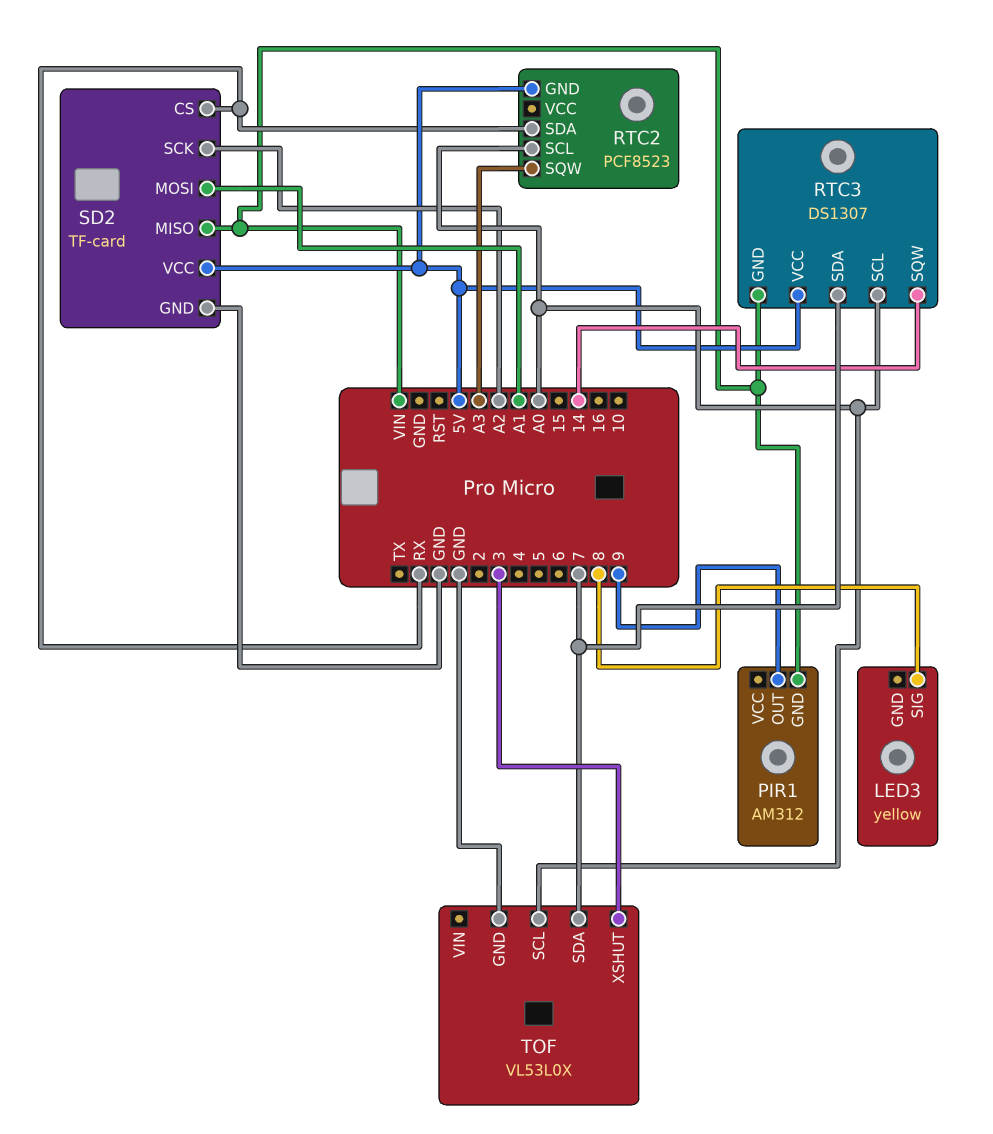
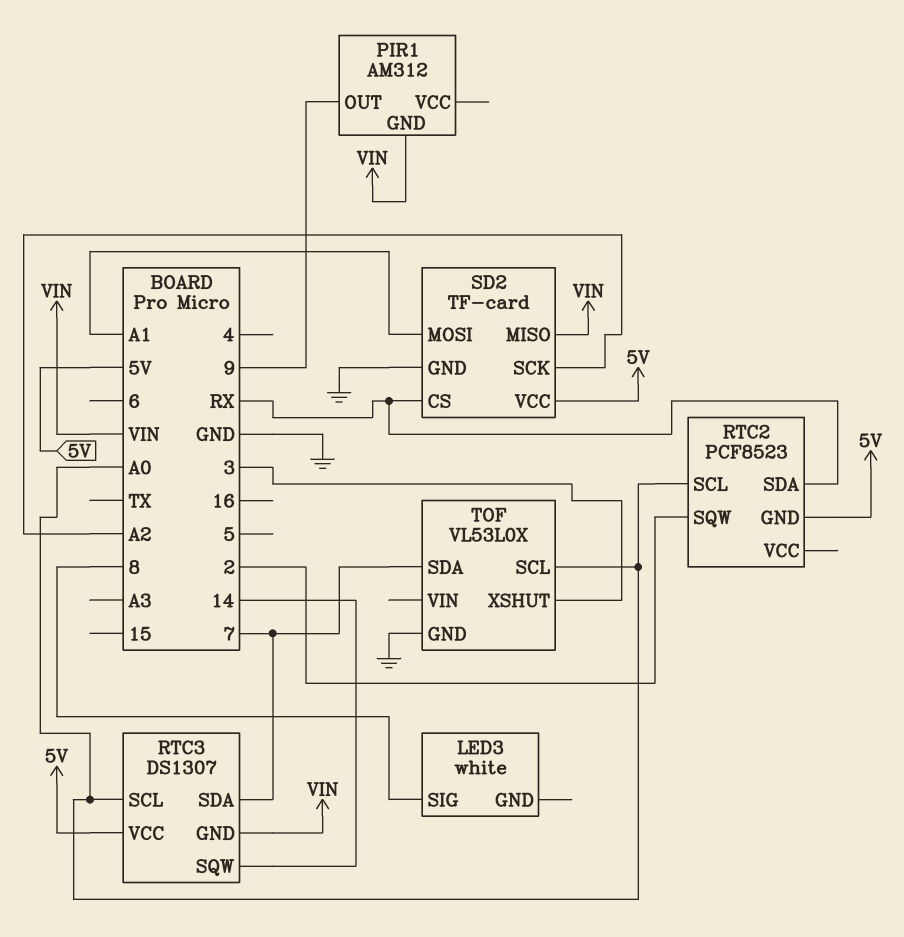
LED3: yellow -> white
RTC2 pin SQW: A3 -> 2

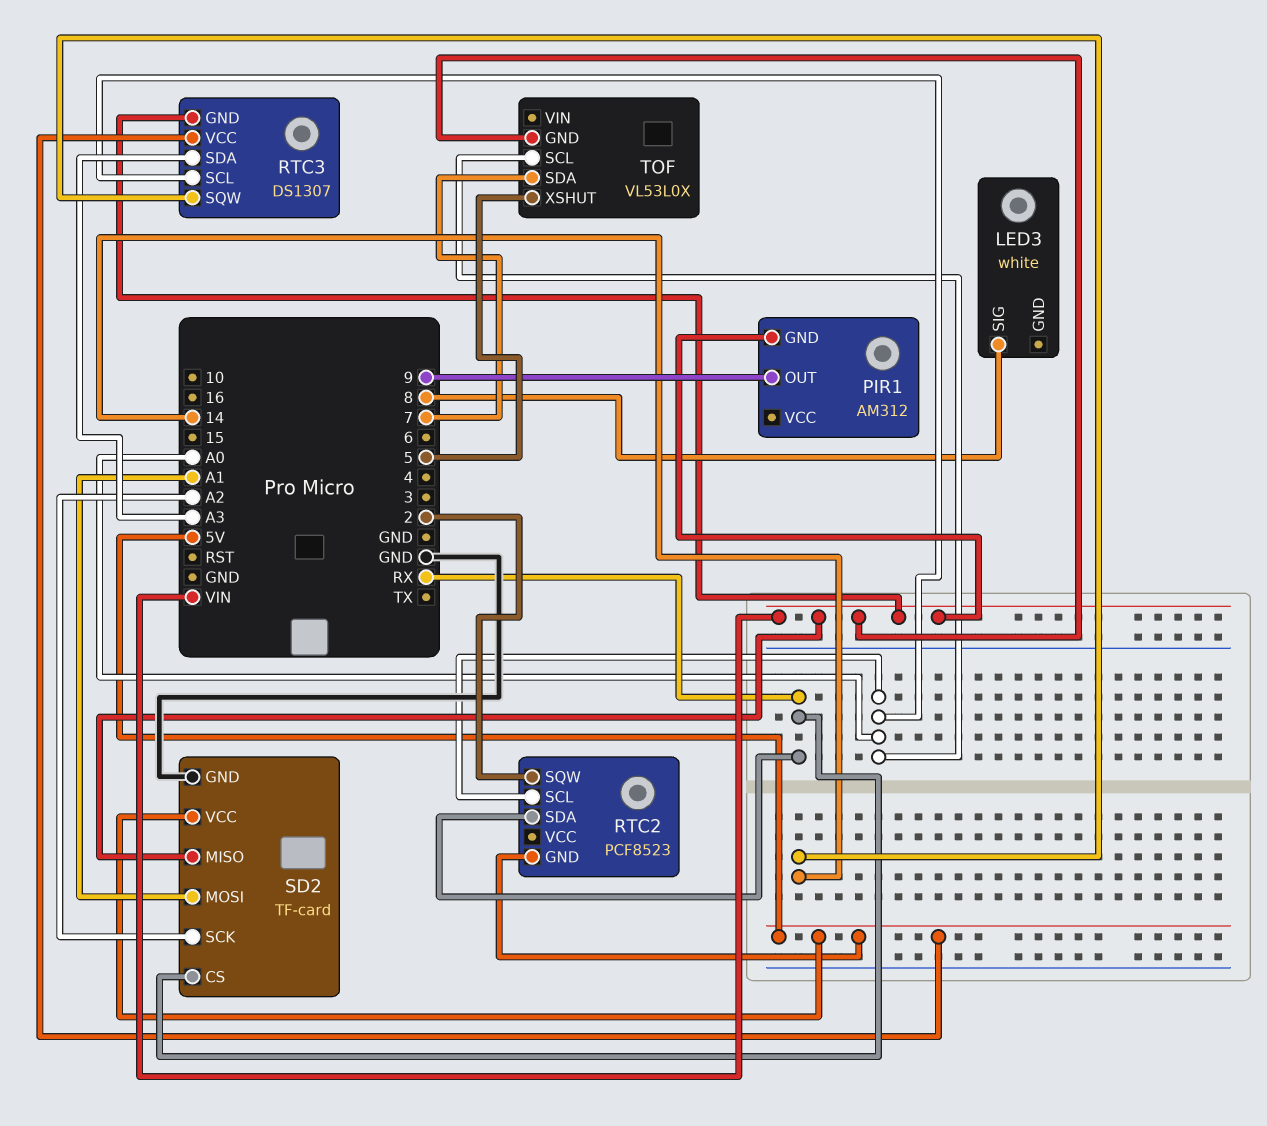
RTC3 pin SDA: 7 -> A3
TOF pin GND: GND -> VIN
TOF pin XSHUT: 3 -> 5

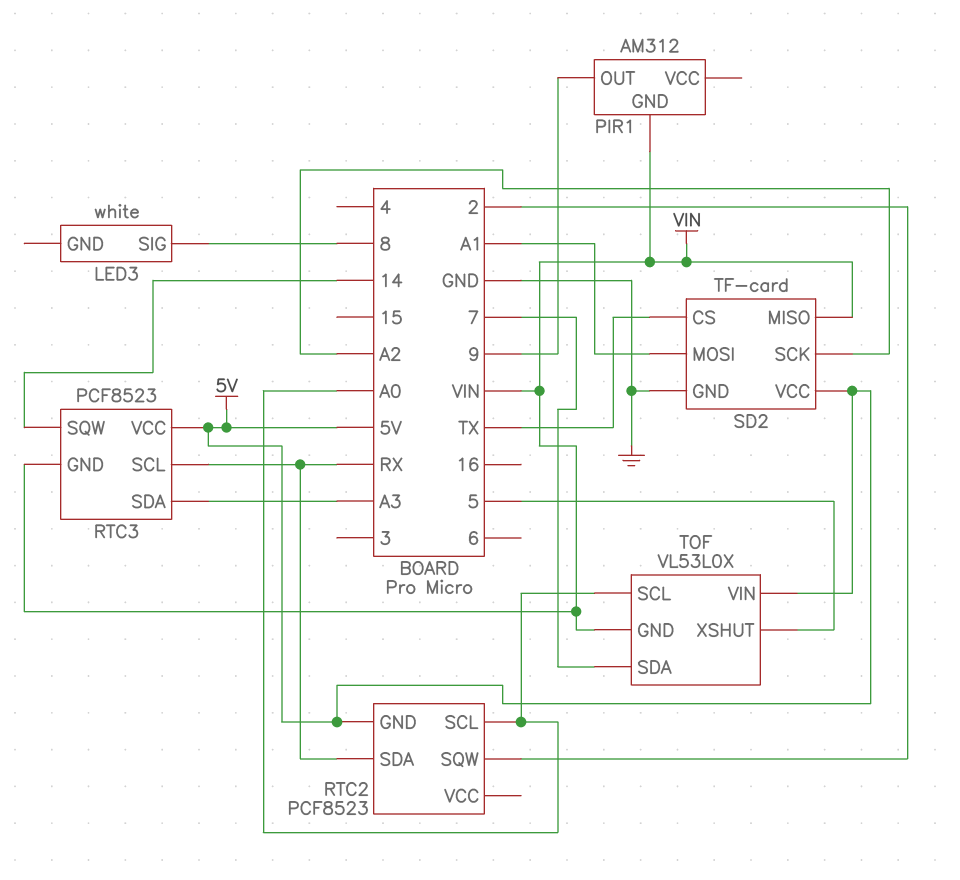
RTC3: DS1307 -> PCF8523
RTC3 pin SCL: A0 -> RX
SD2 pin CS: RX -> TX
TOF pin VIN: none -> 5V

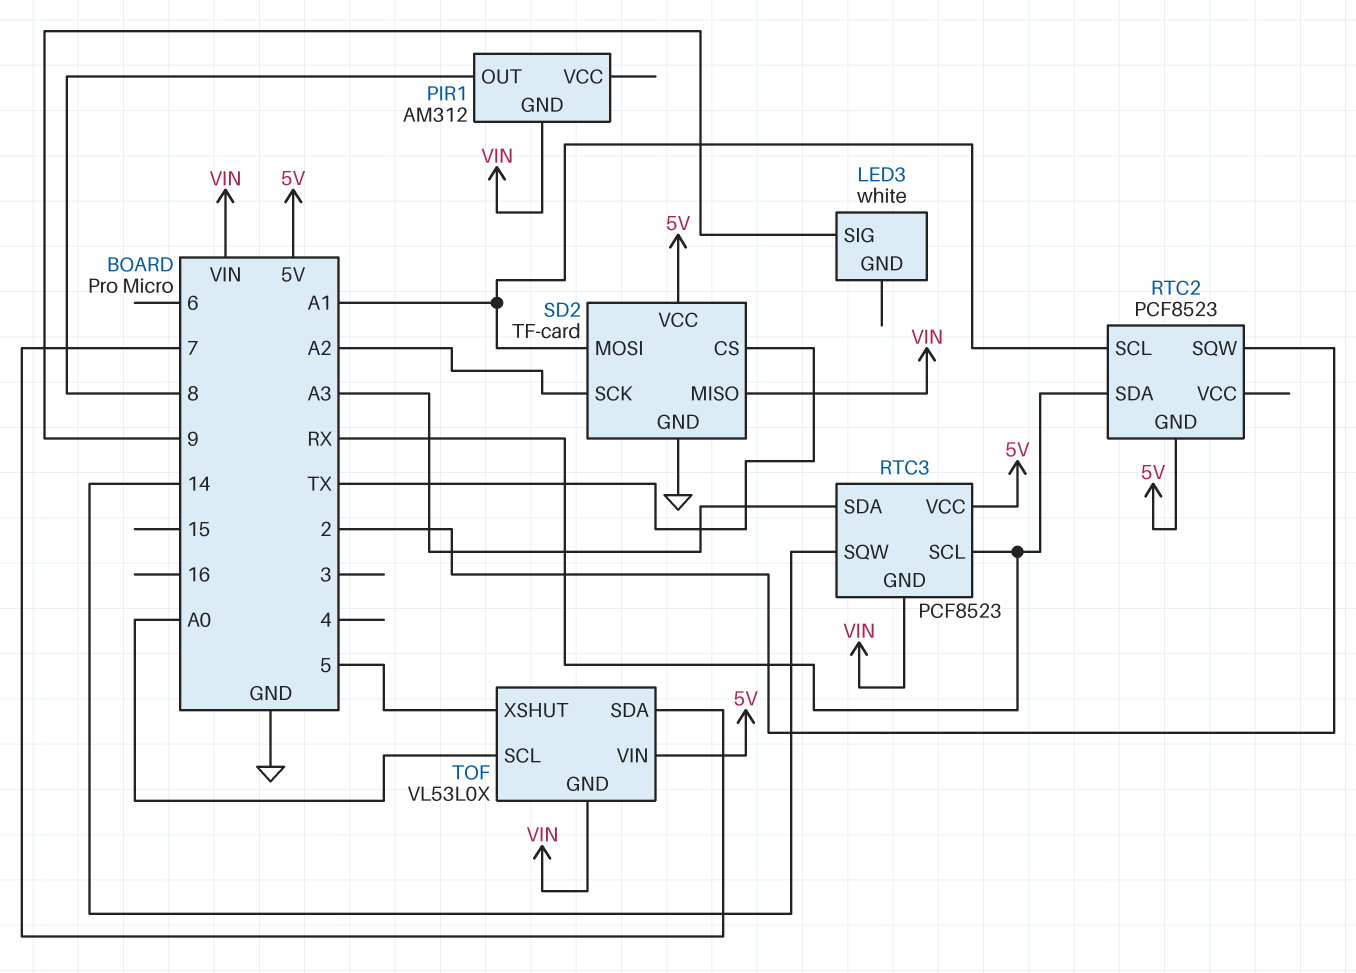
LED3 pin SIG: 8 -> 9
PIR1 pin OUT: 9 -> 8
RTC2 pin SCL: A0 -> A1

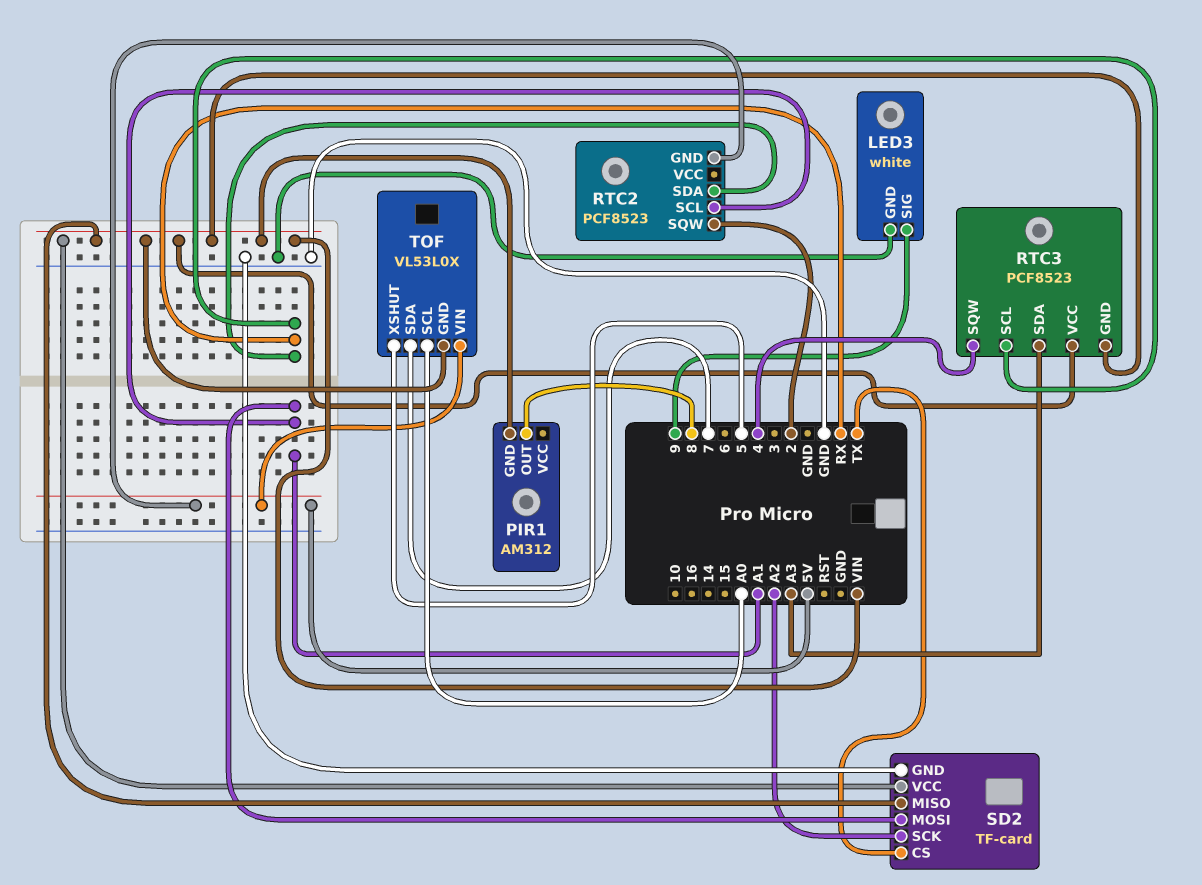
LED3 pin GND: none -> GND
RTC3 pin SQW: 14 -> 4
RTC3 pin VCC: 5V -> VIN
SD2 pin VCC: 5V -> VIN

